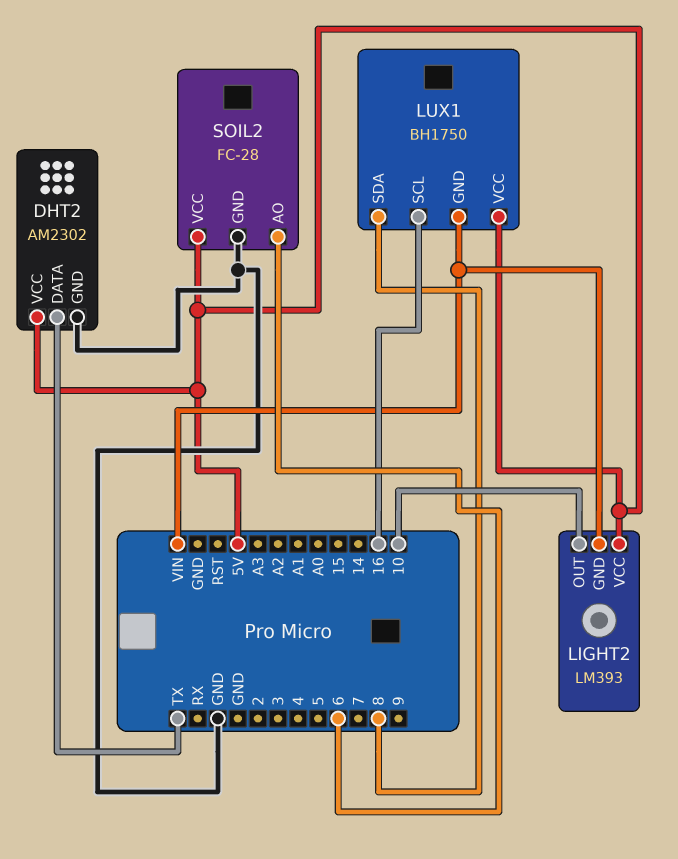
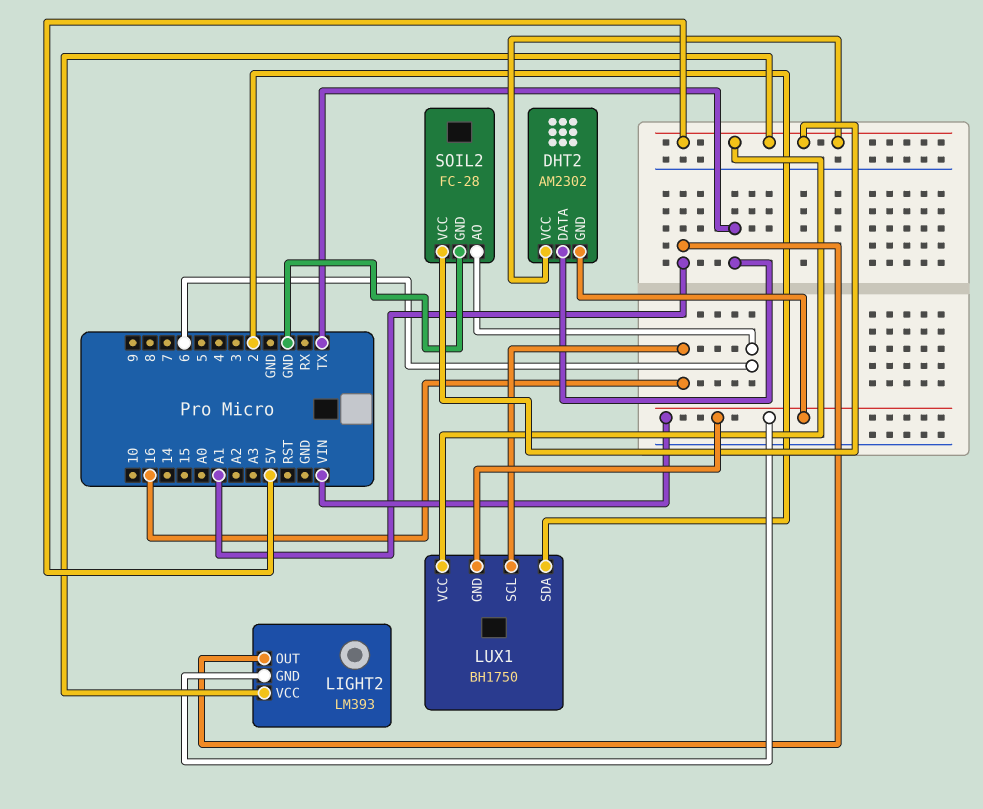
DHT2 pin GND: GND -> VIN
LIGHT2 pin OUT: 10 -> A1
LUX1 pin SDA: 8 -> 2

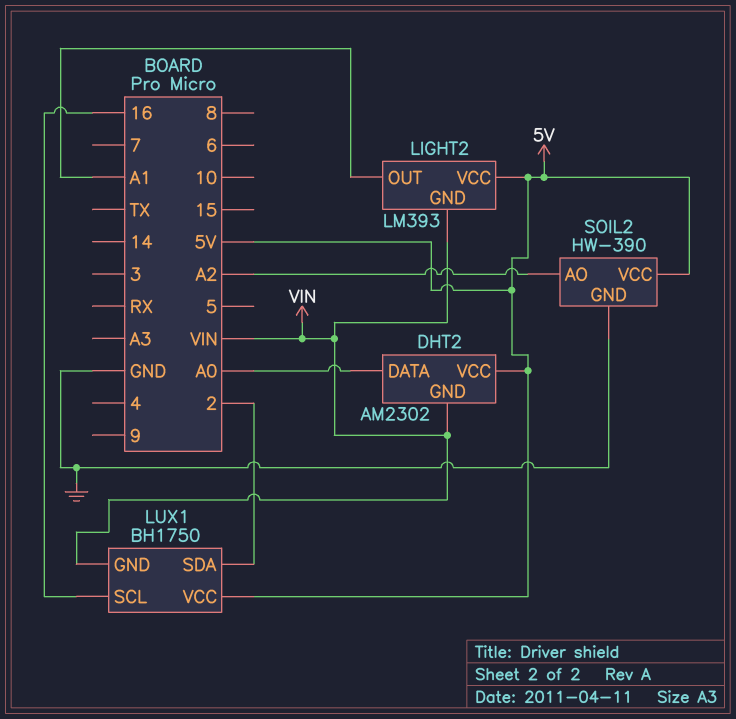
DHT2 pin DATA: TX -> A0
SOIL2: FC-28 -> HW-390
SOIL2 pin AO: 6 -> A2

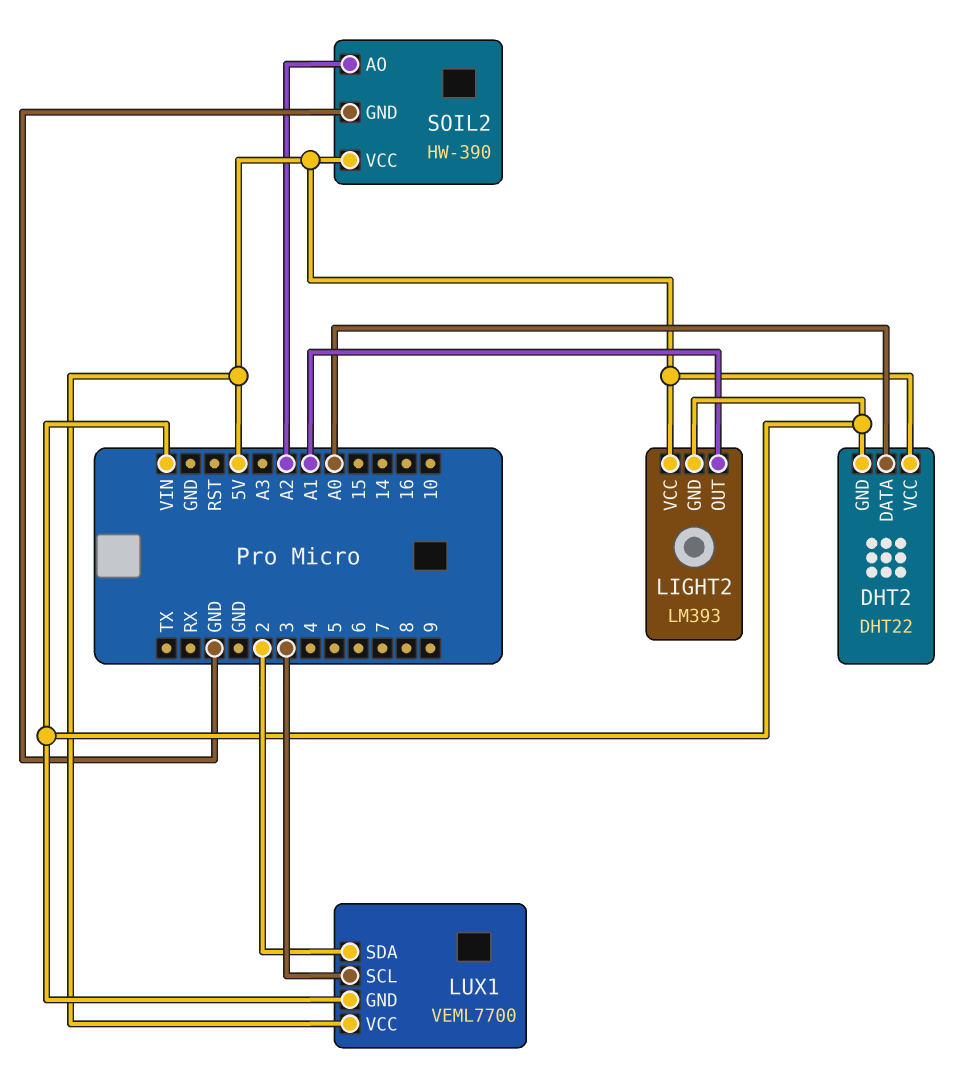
DHT2: AM2302 -> DHT22
LUX1: BH1750 -> VEML7700
LUX1 pin SCL: 16 -> 3

